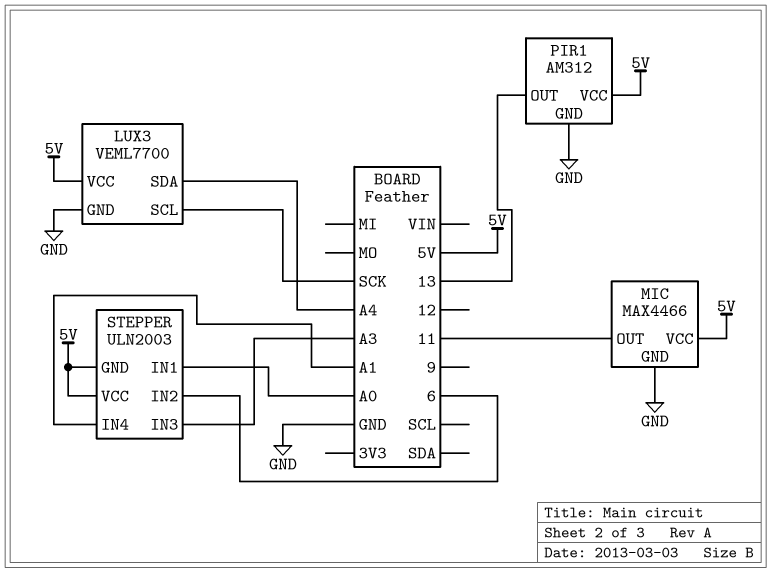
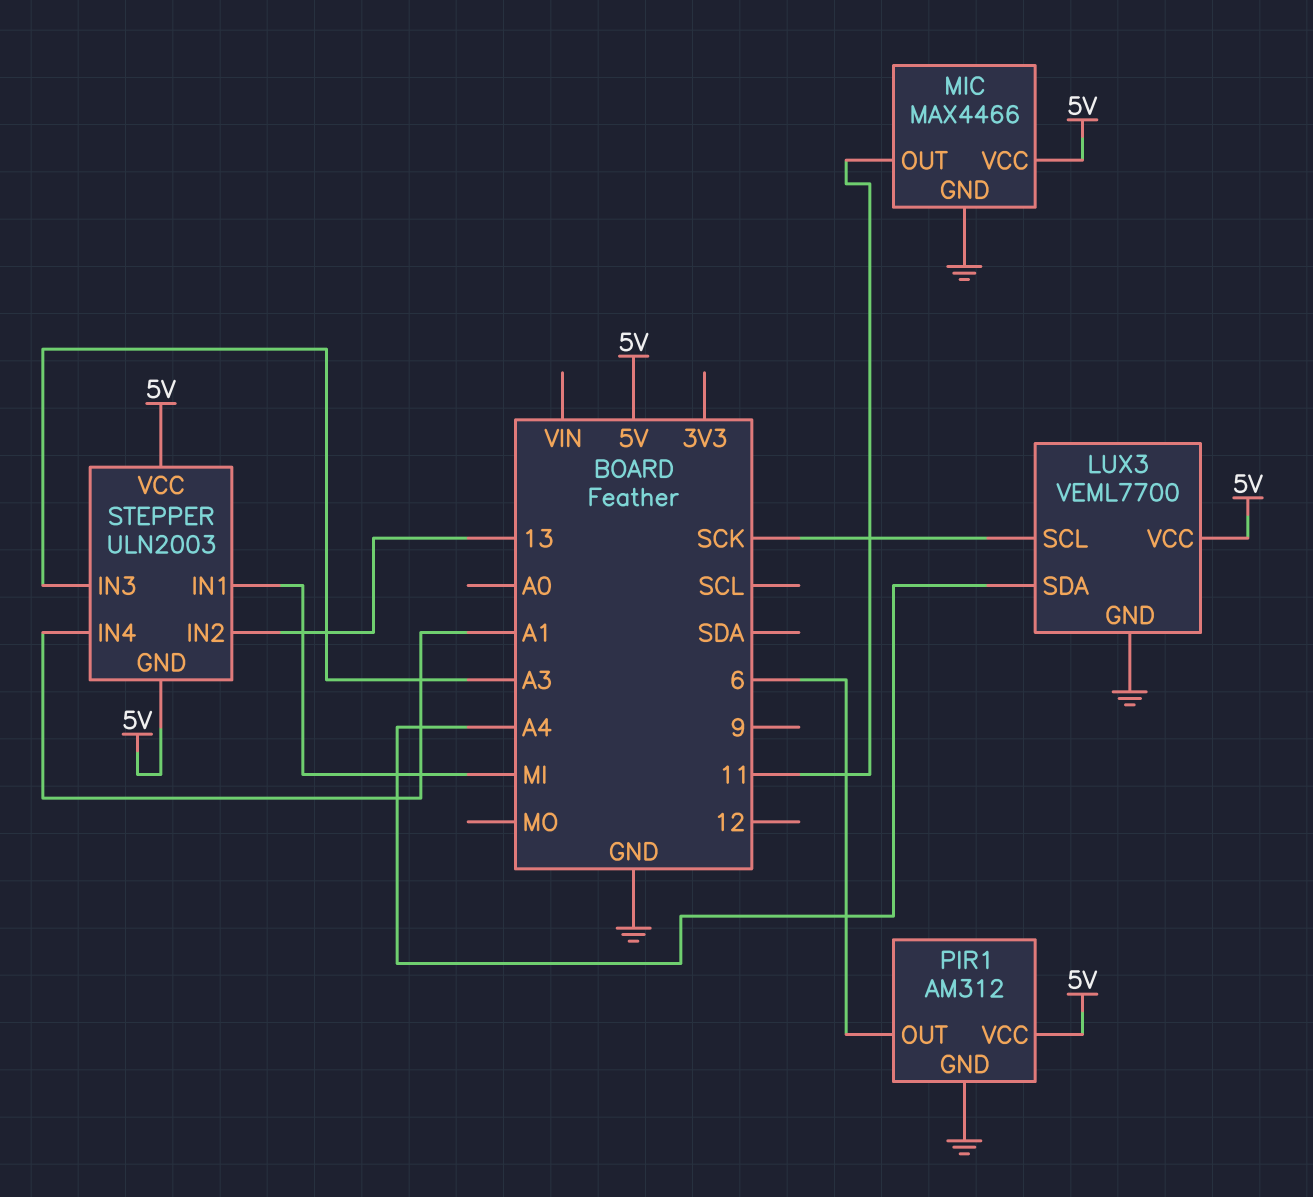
PIR1 pin OUT: 13 -> 6
STEPPER pin IN1: A0 -> MI
STEPPER pin IN2: 6 -> 13

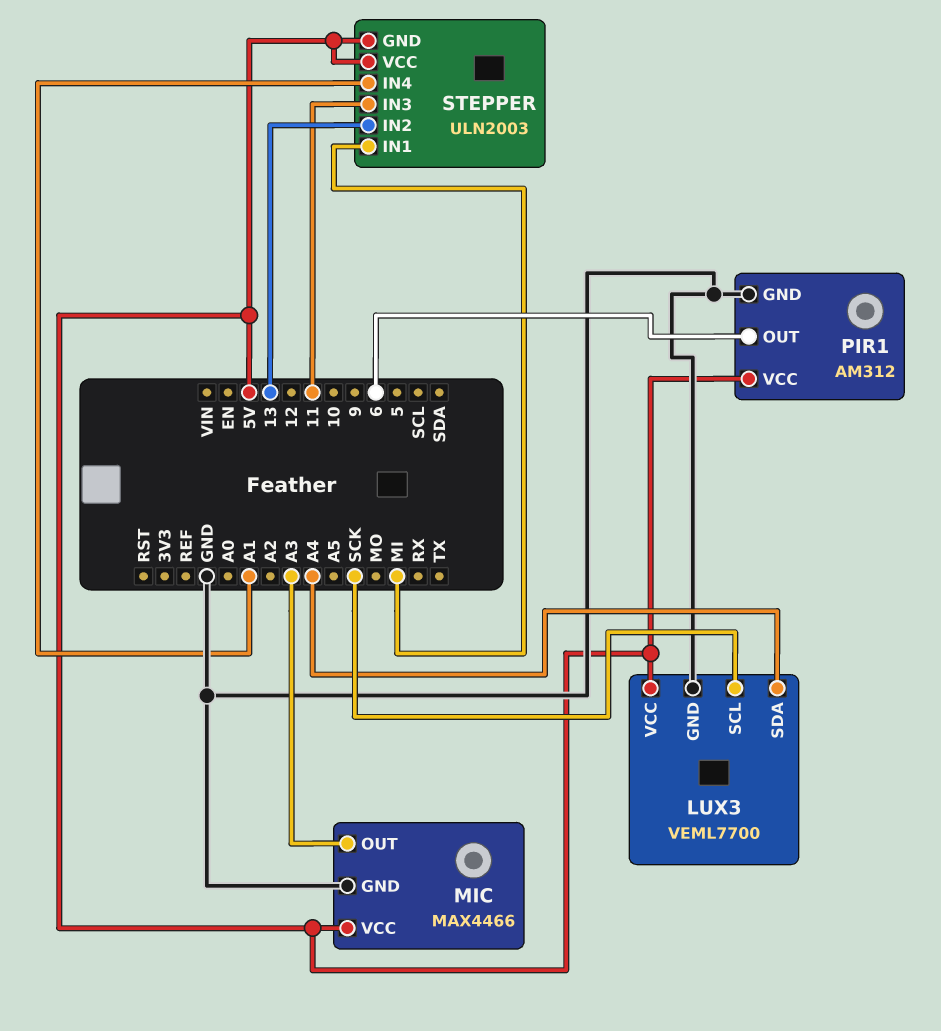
MIC pin OUT: 11 -> A3
STEPPER pin IN3: A3 -> 11

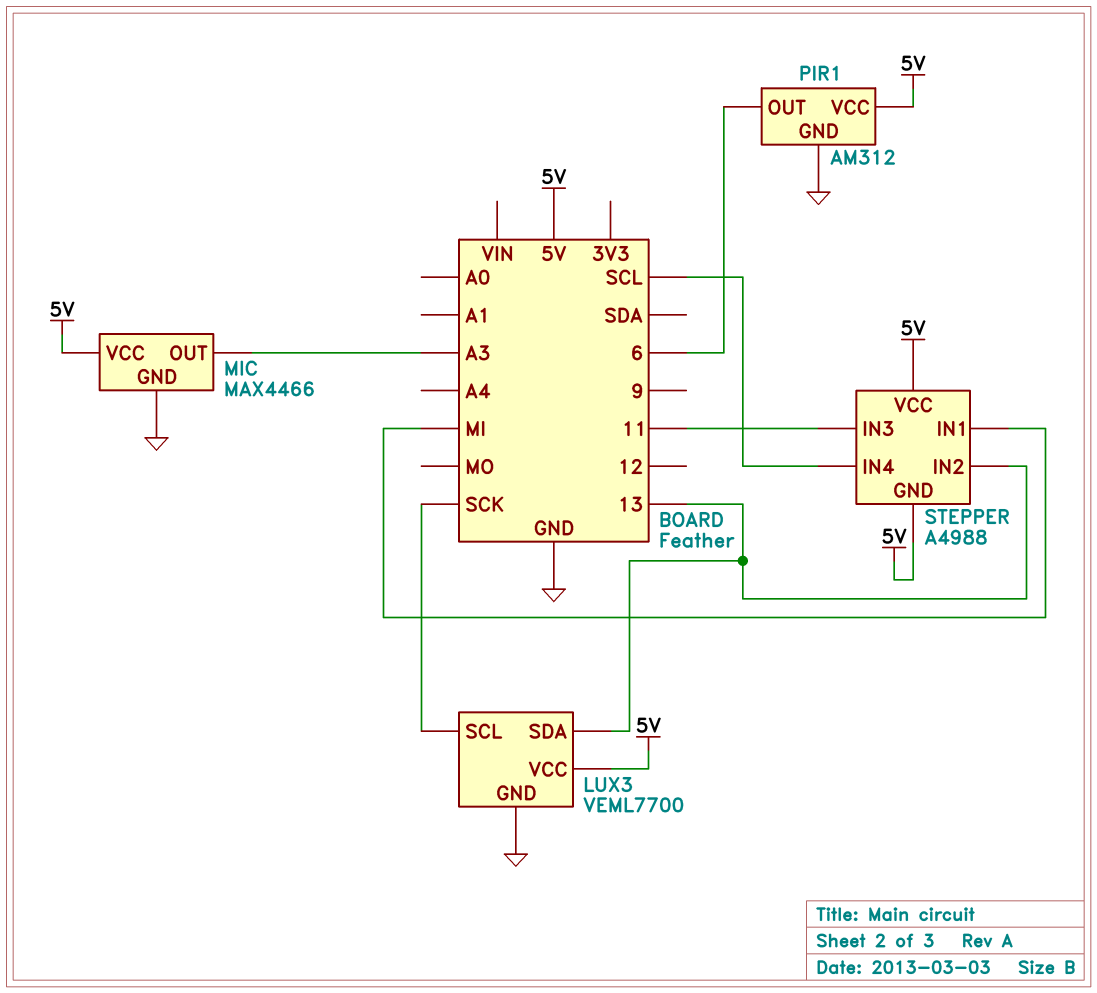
LUX3 pin SDA: A4 -> 13
STEPPER: ULN2003 -> A4988
STEPPER pin IN4: A1 -> SCL

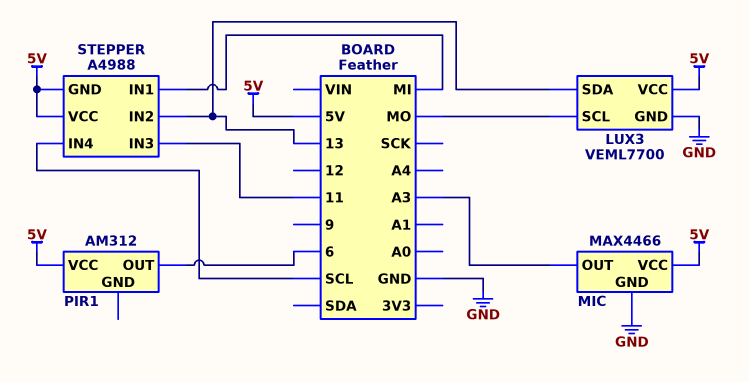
LUX3 pin SCL: SCK -> MO
PIR1 pin GND: GND -> none

